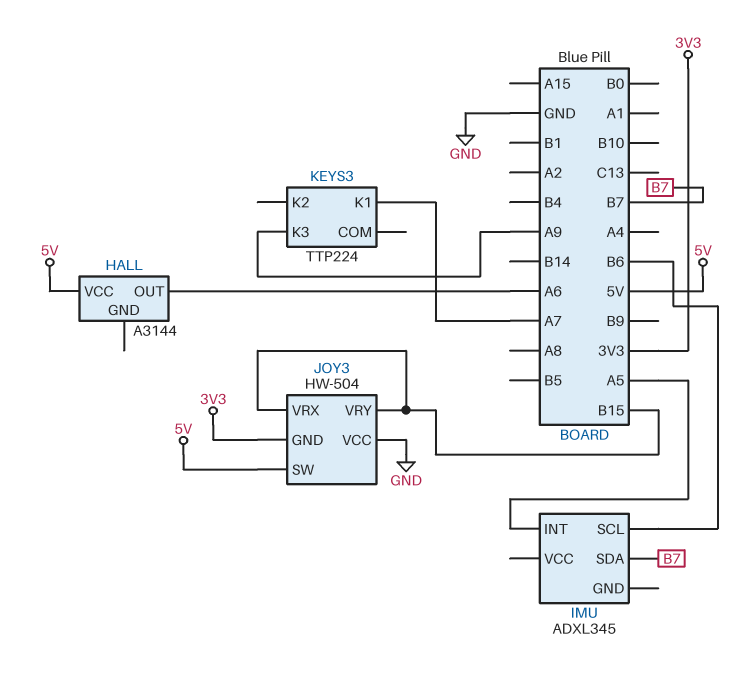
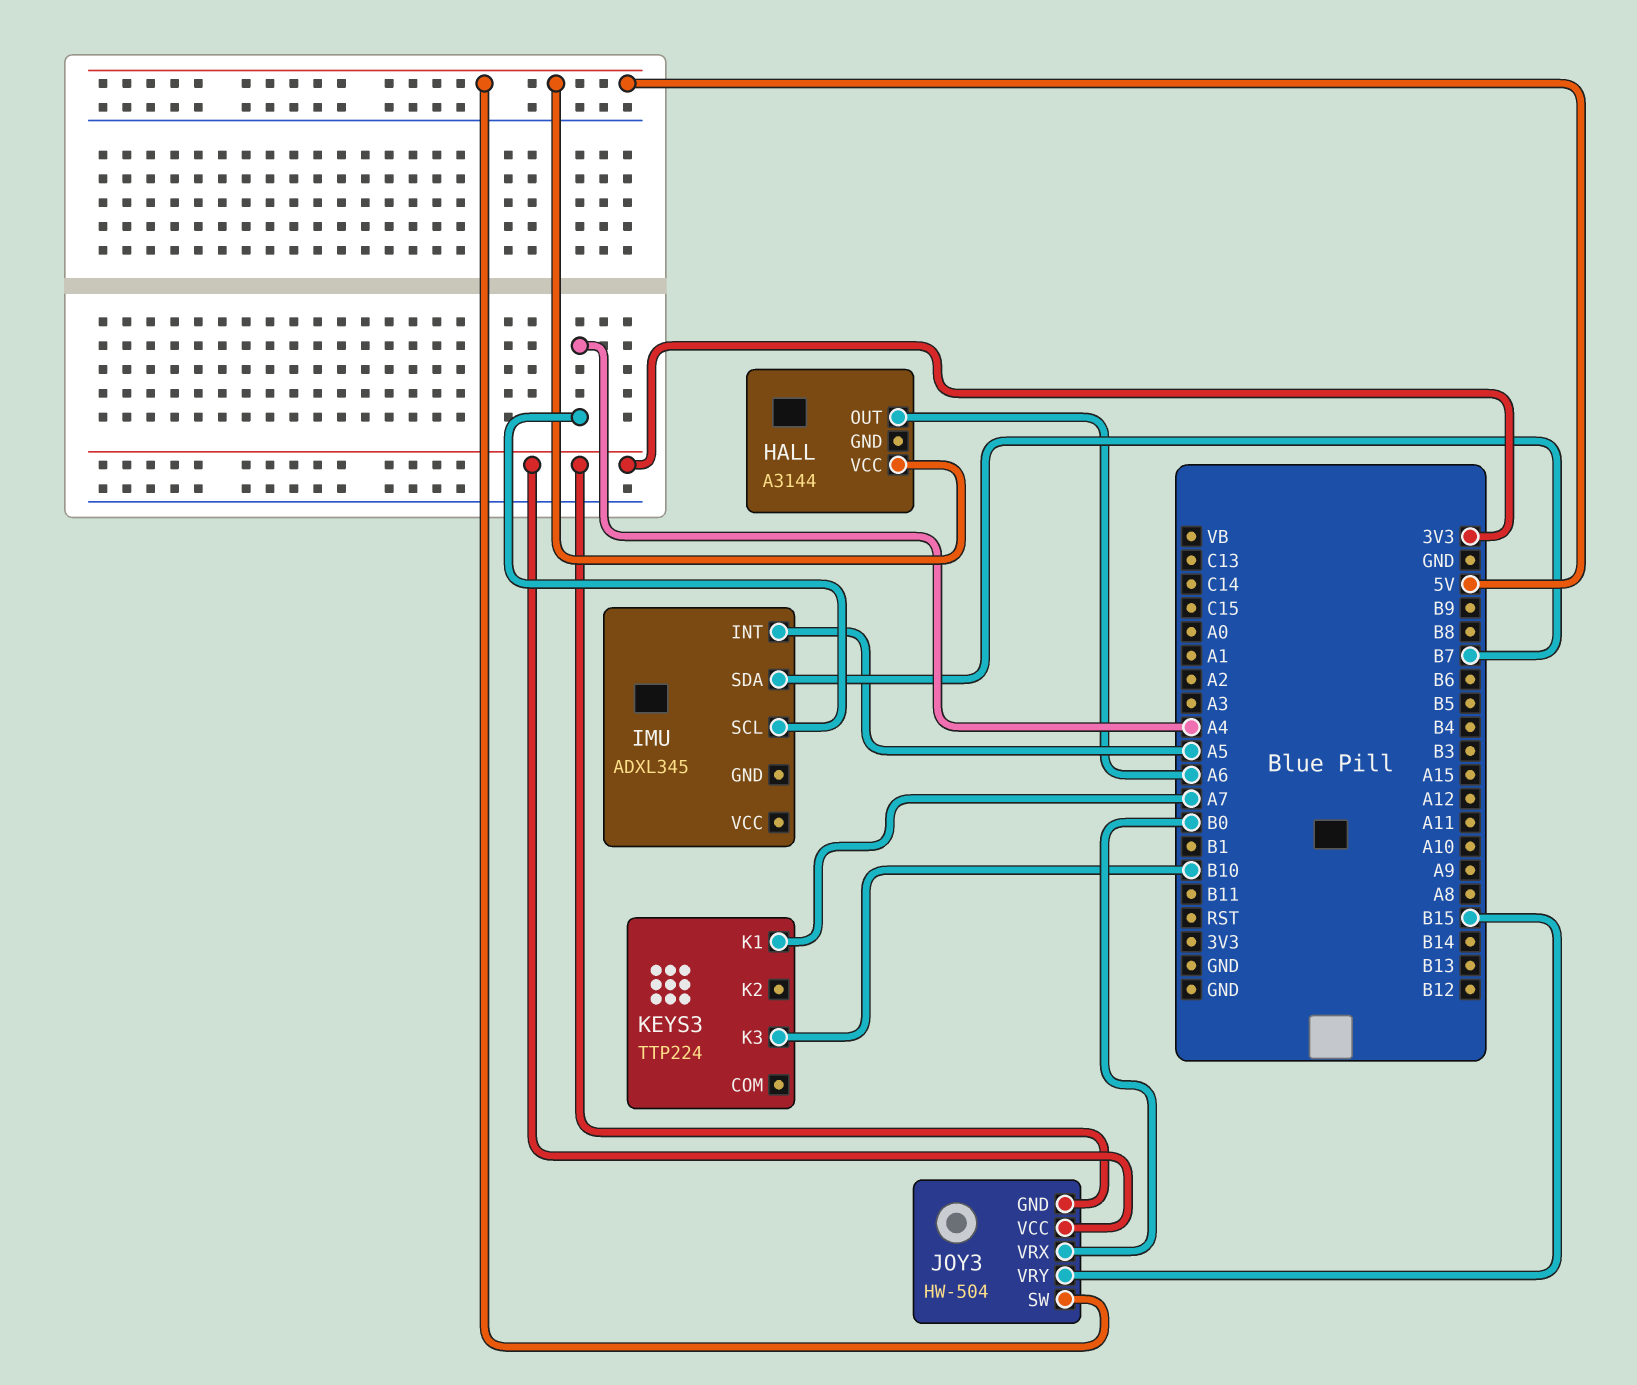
IMU pin SCL: B6 -> A4
JOY3 pin VCC: GND -> 3V3
JOY3 pin VRX: B15 -> B0
KEYS3 pin K3: A9 -> B10

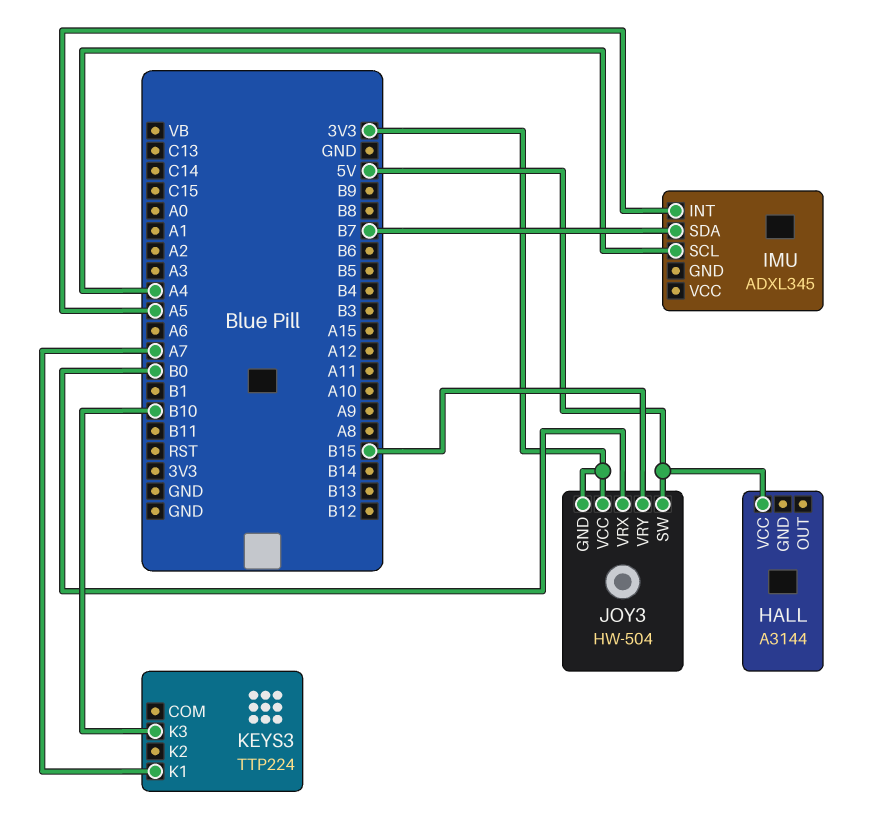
HALL pin OUT: A6 -> none

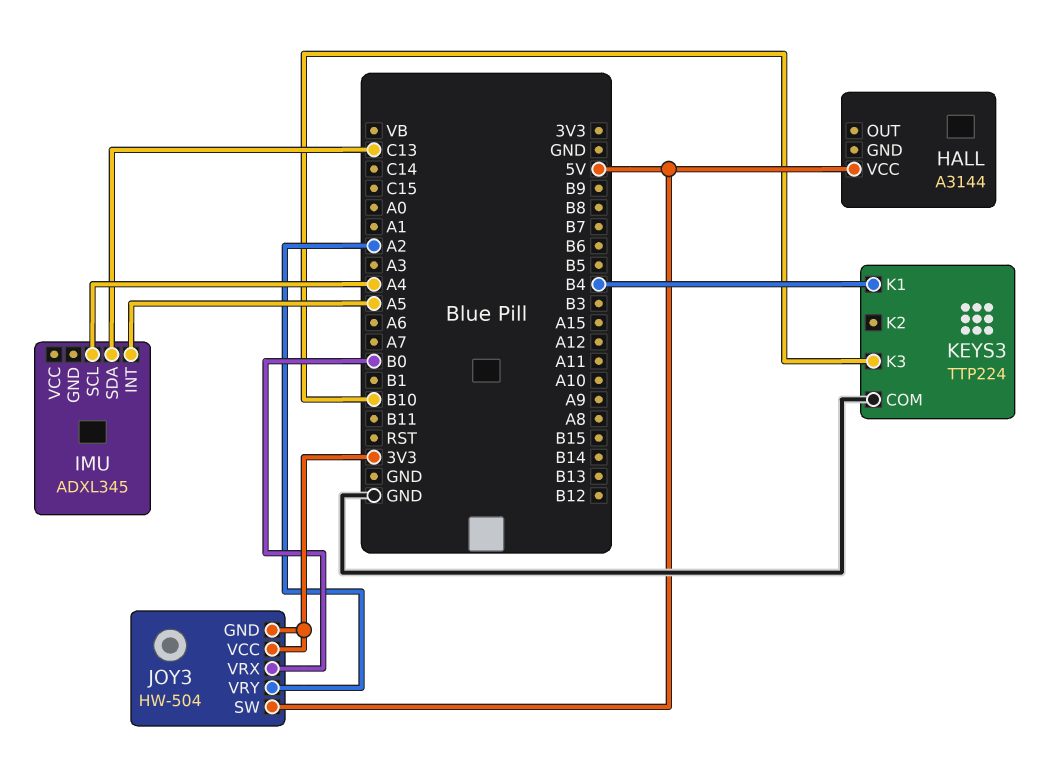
IMU pin SDA: B7 -> C13
JOY3 pin VRY: B15 -> A2
KEYS3 pin COM: none -> GND
KEYS3 pin K1: A7 -> B4

